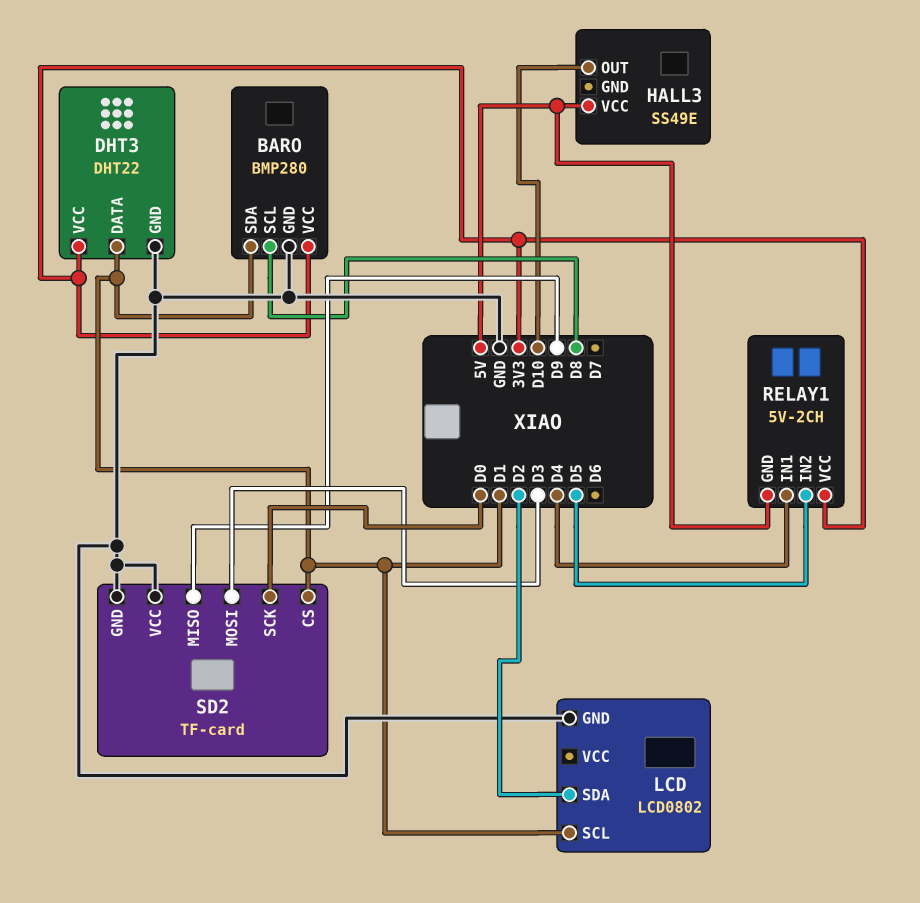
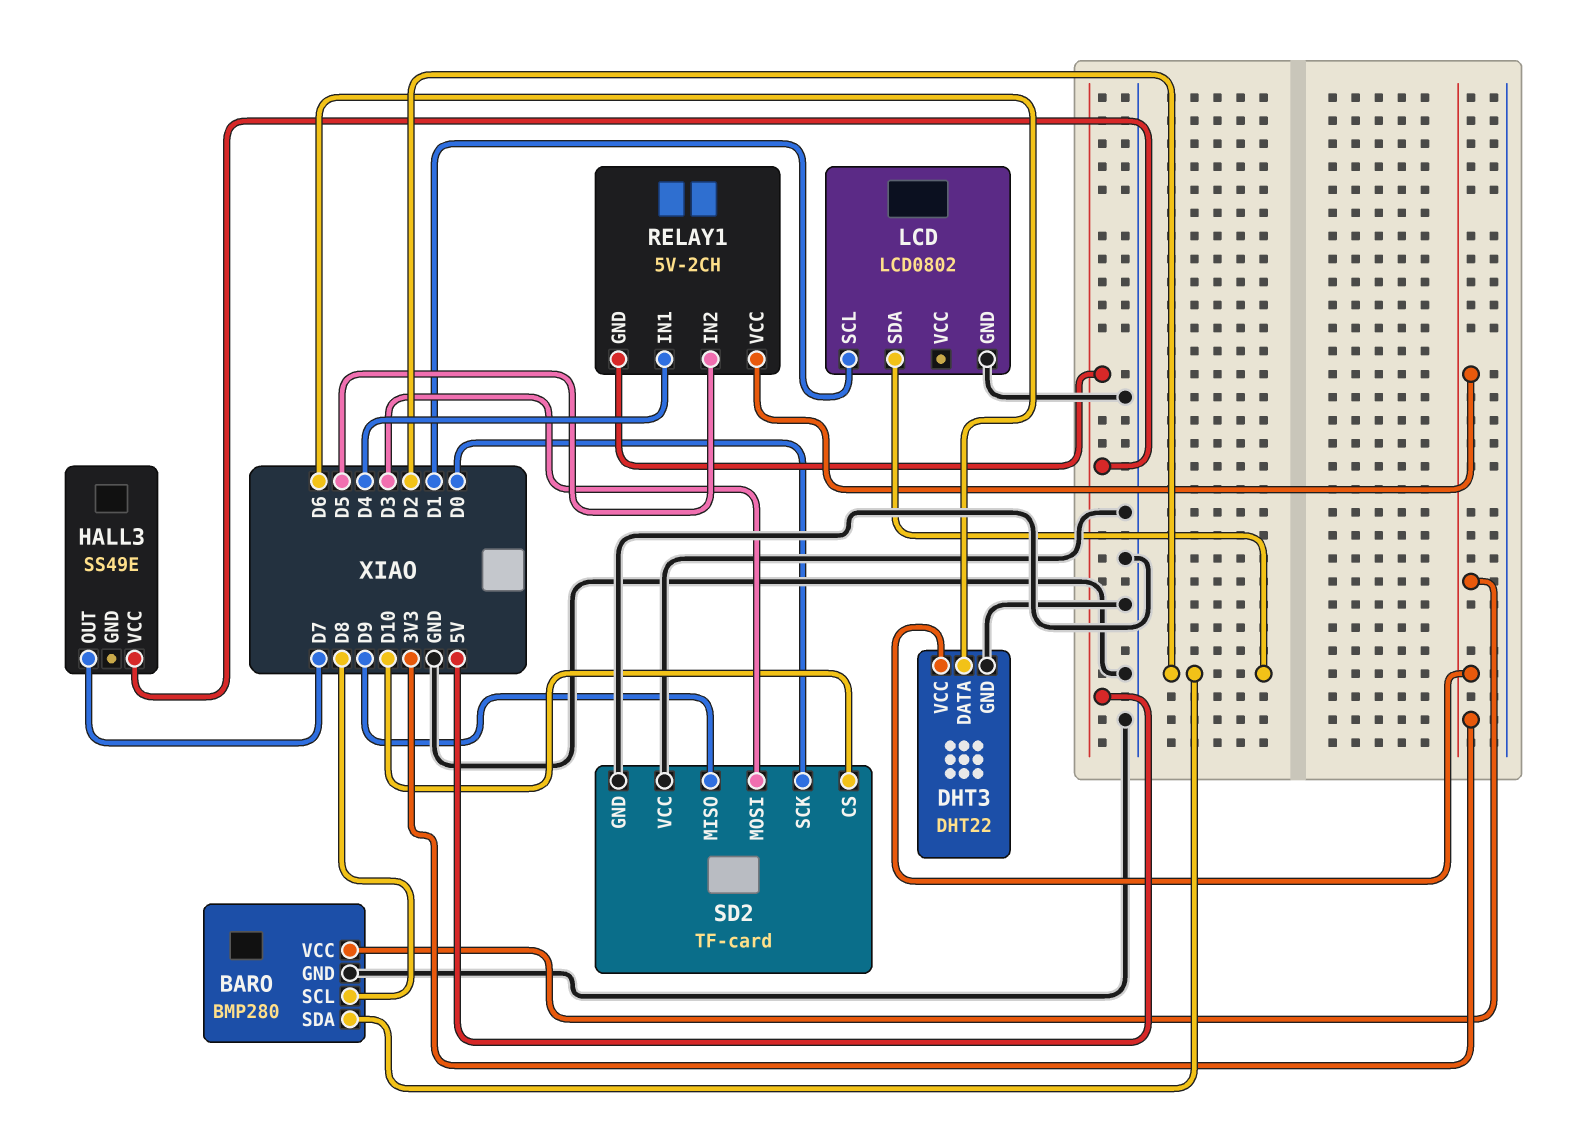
BARO pin SDA: D1 -> D2
DHT3 pin DATA: D1 -> D6
HALL3 pin OUT: D10 -> D7
SD2 pin CS: D1 -> D10

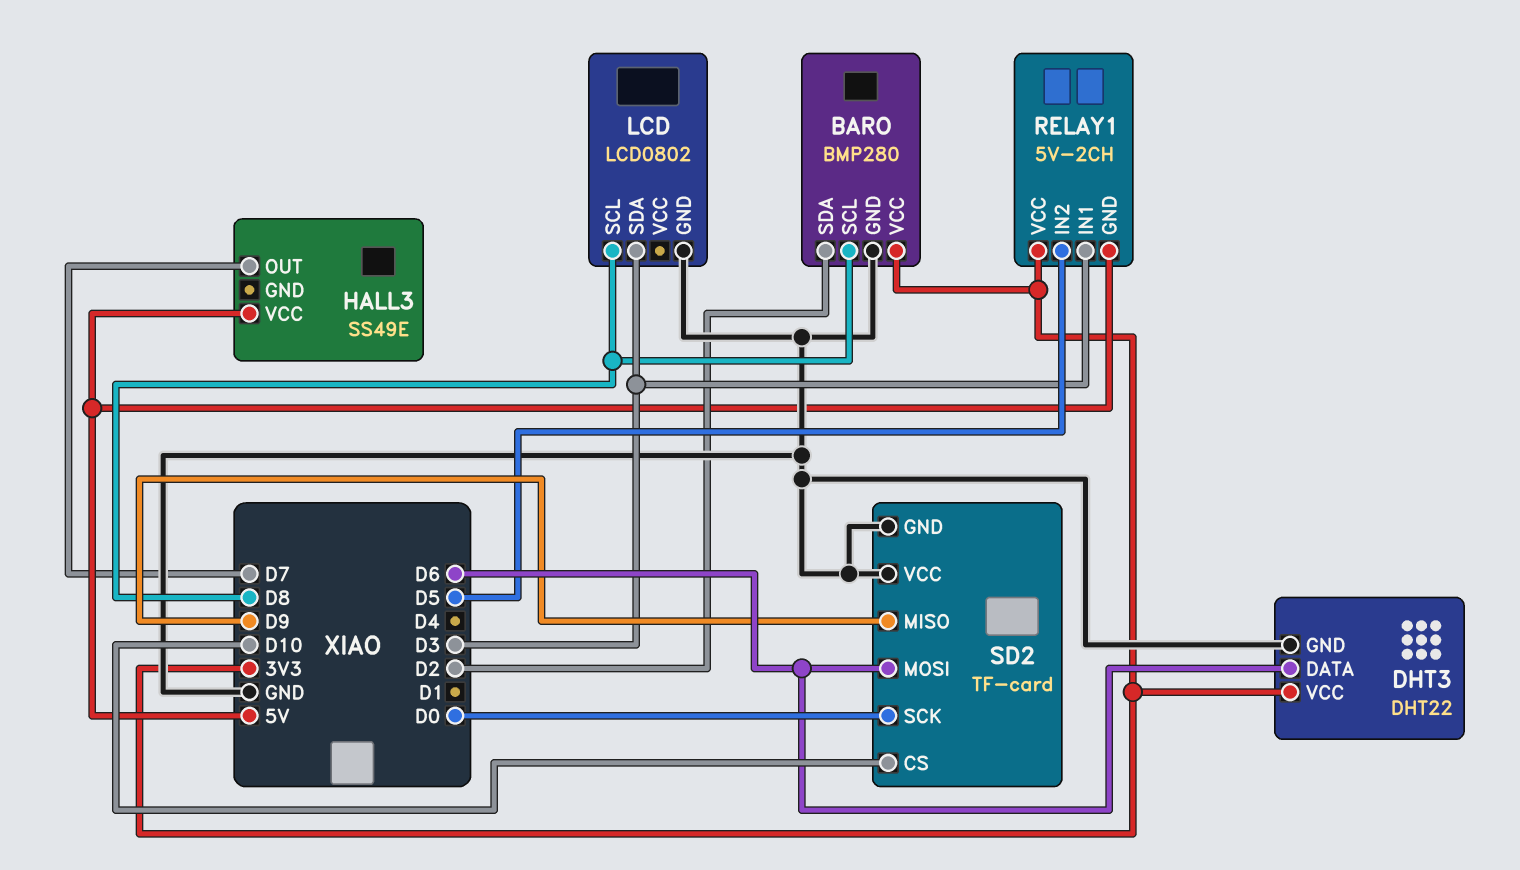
LCD pin SCL: D1 -> D8
LCD pin SDA: D2 -> D3
RELAY1 pin IN1: D4 -> D3
SD2 pin MOSI: D3 -> D6

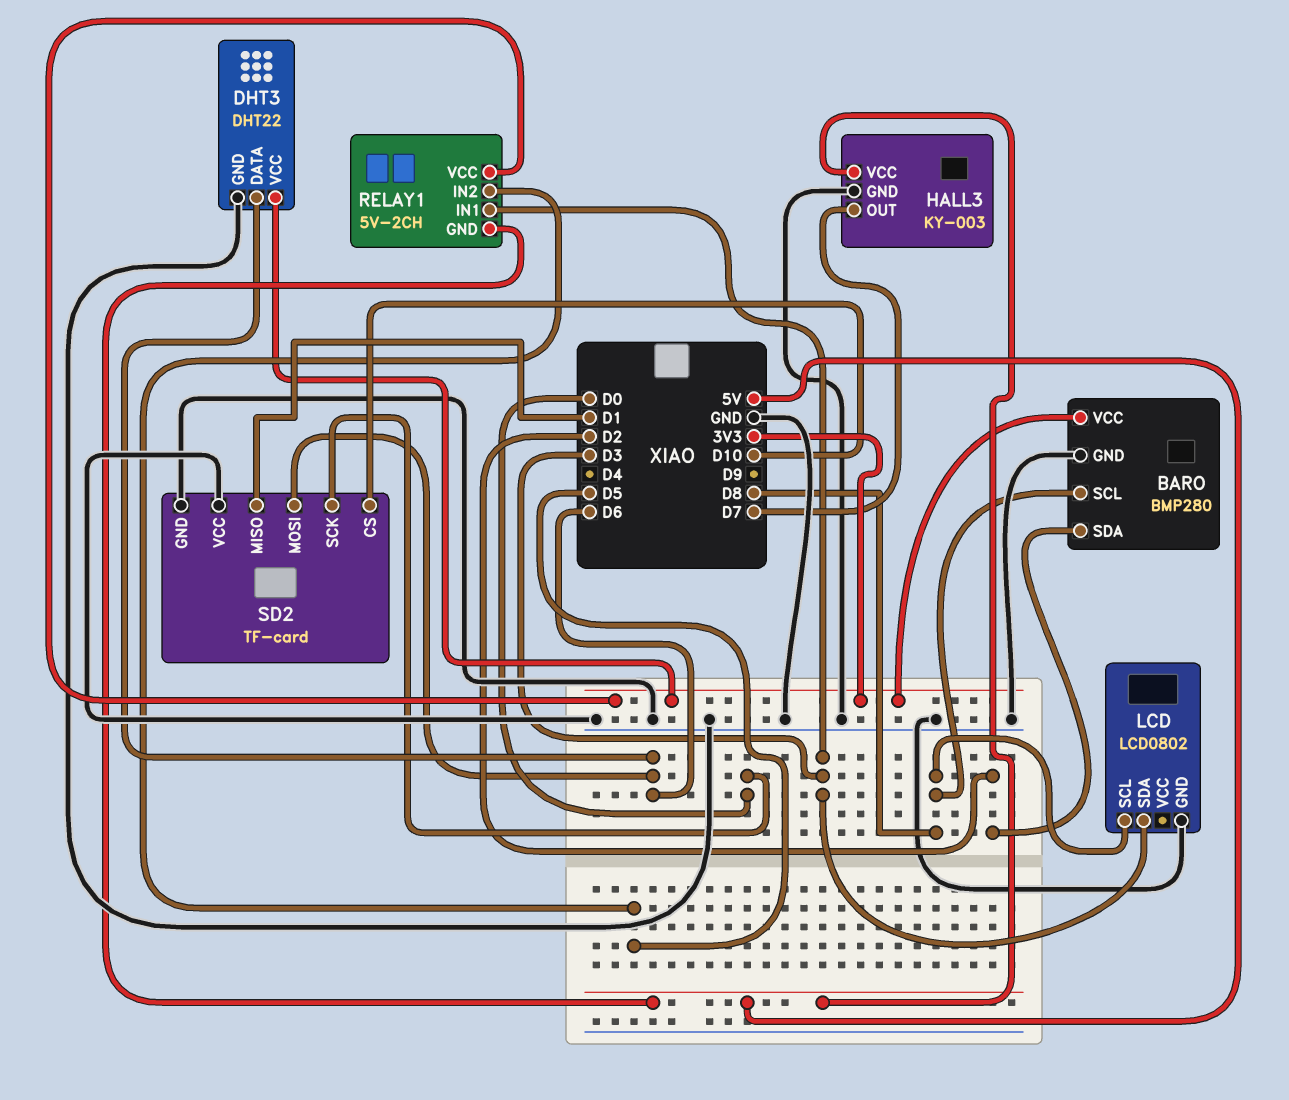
HALL3: SS49E -> KY-003
HALL3 pin GND: none -> GND
SD2 pin MISO: D9 -> D1

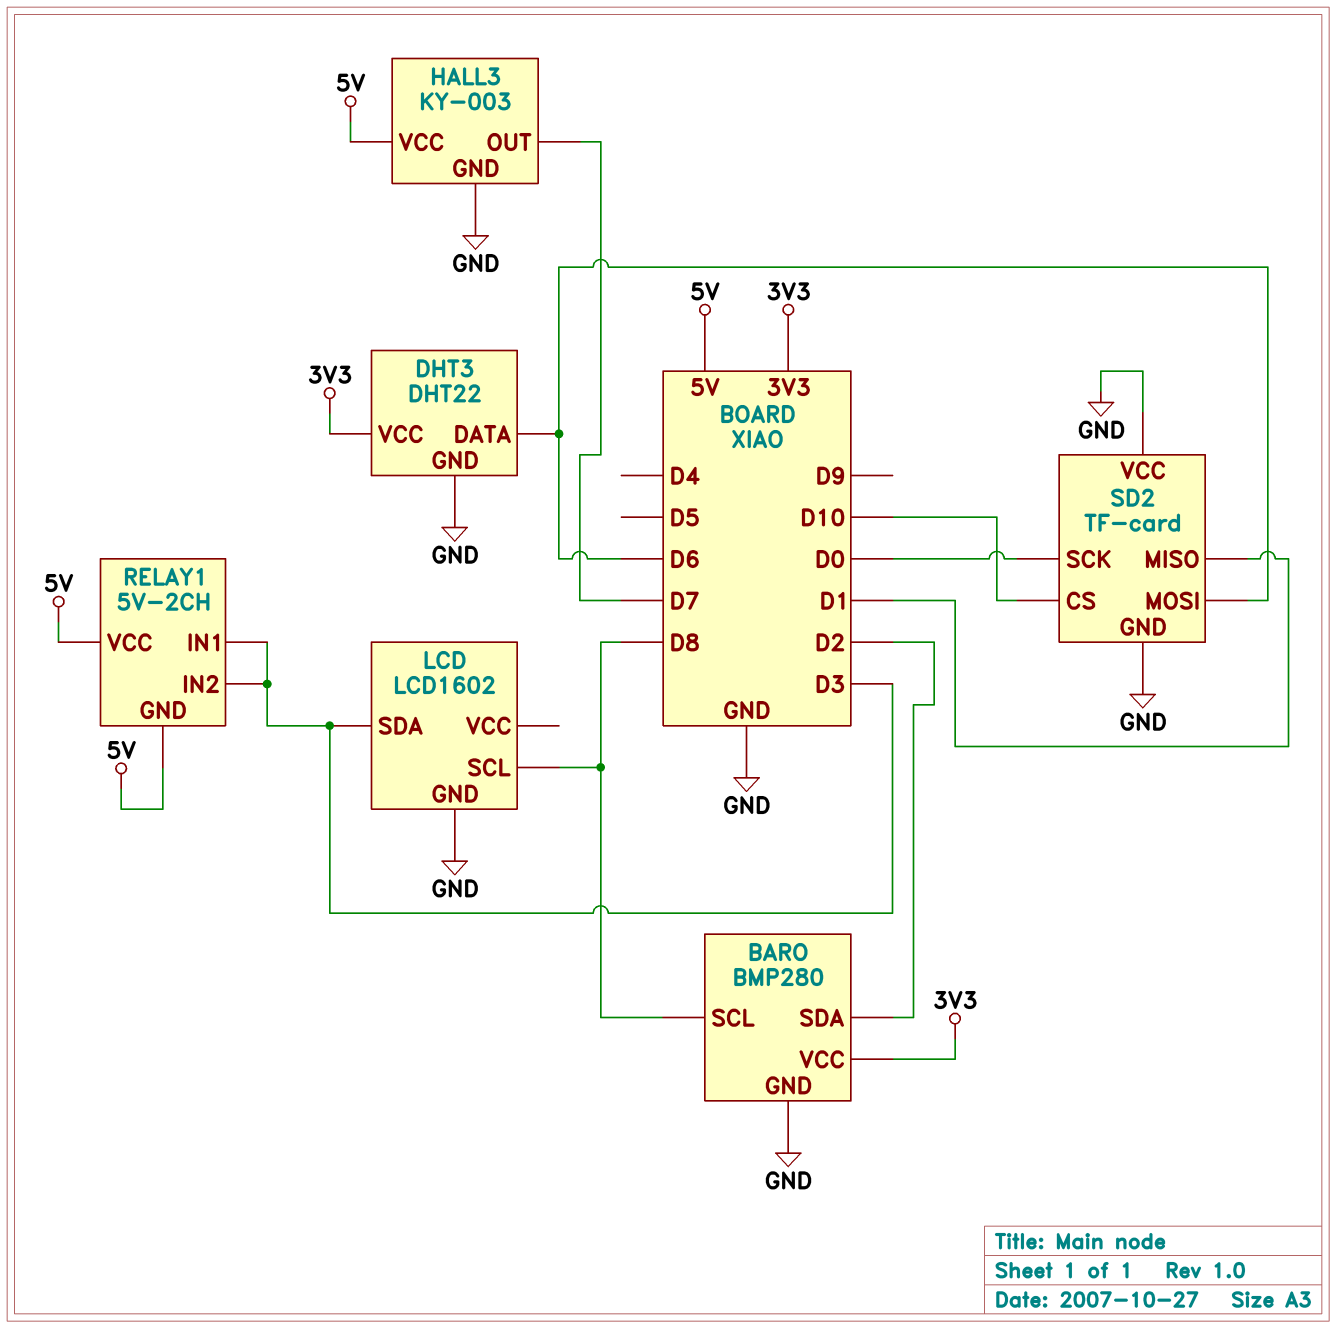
LCD: LCD0802 -> LCD1602
RELAY1 pin IN2: D5 -> D3
RELAY1 pin VCC: 3V3 -> 5V

